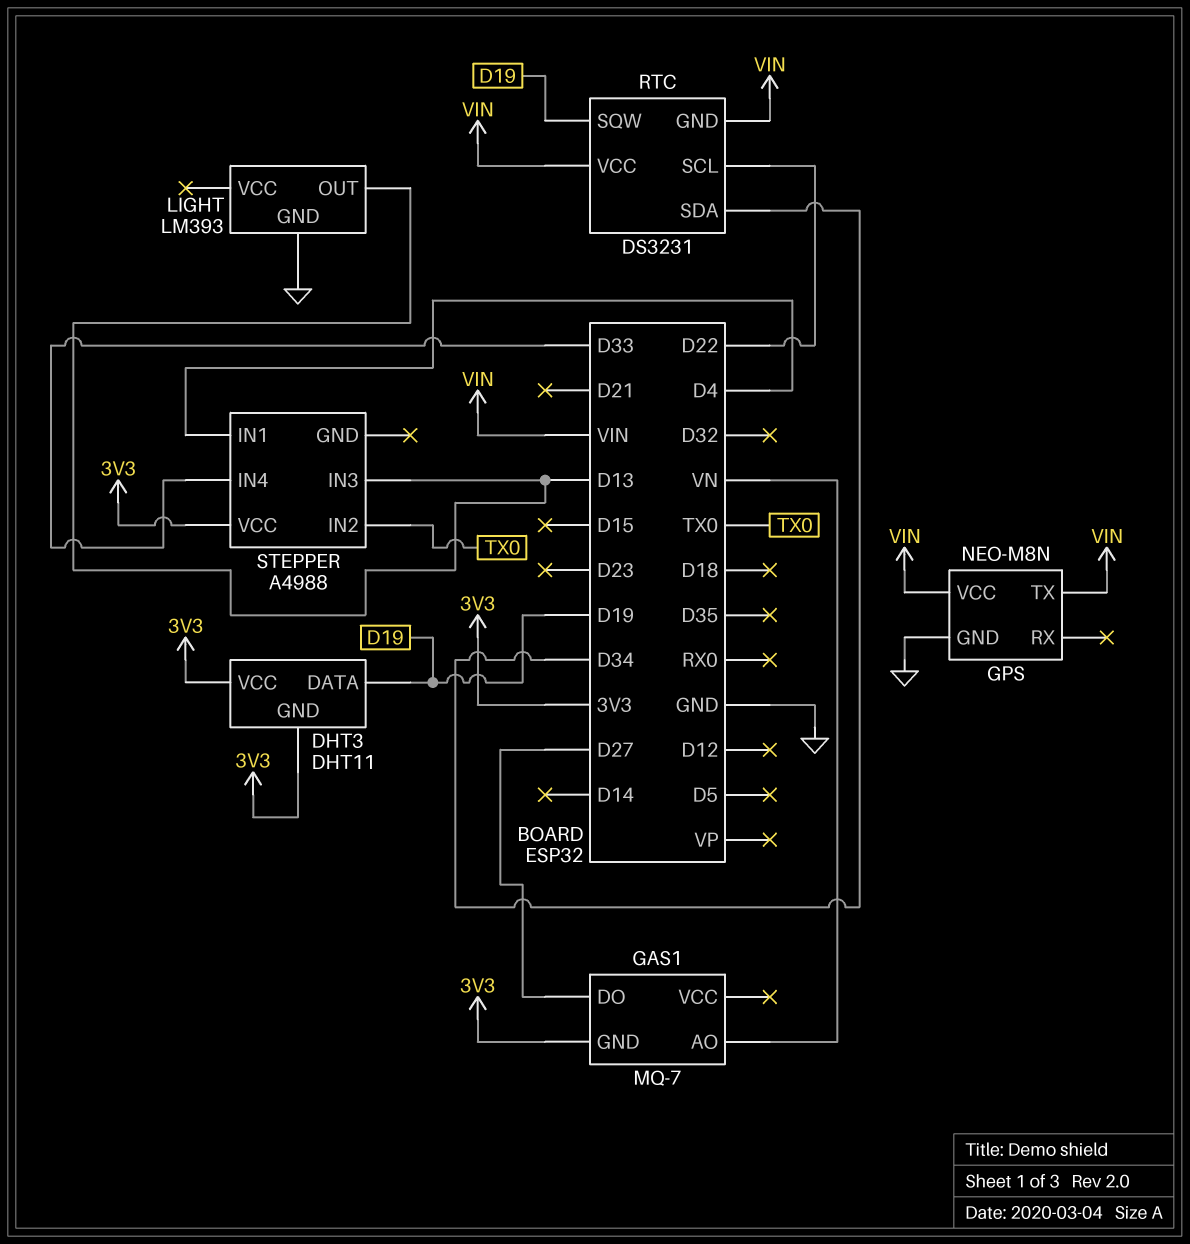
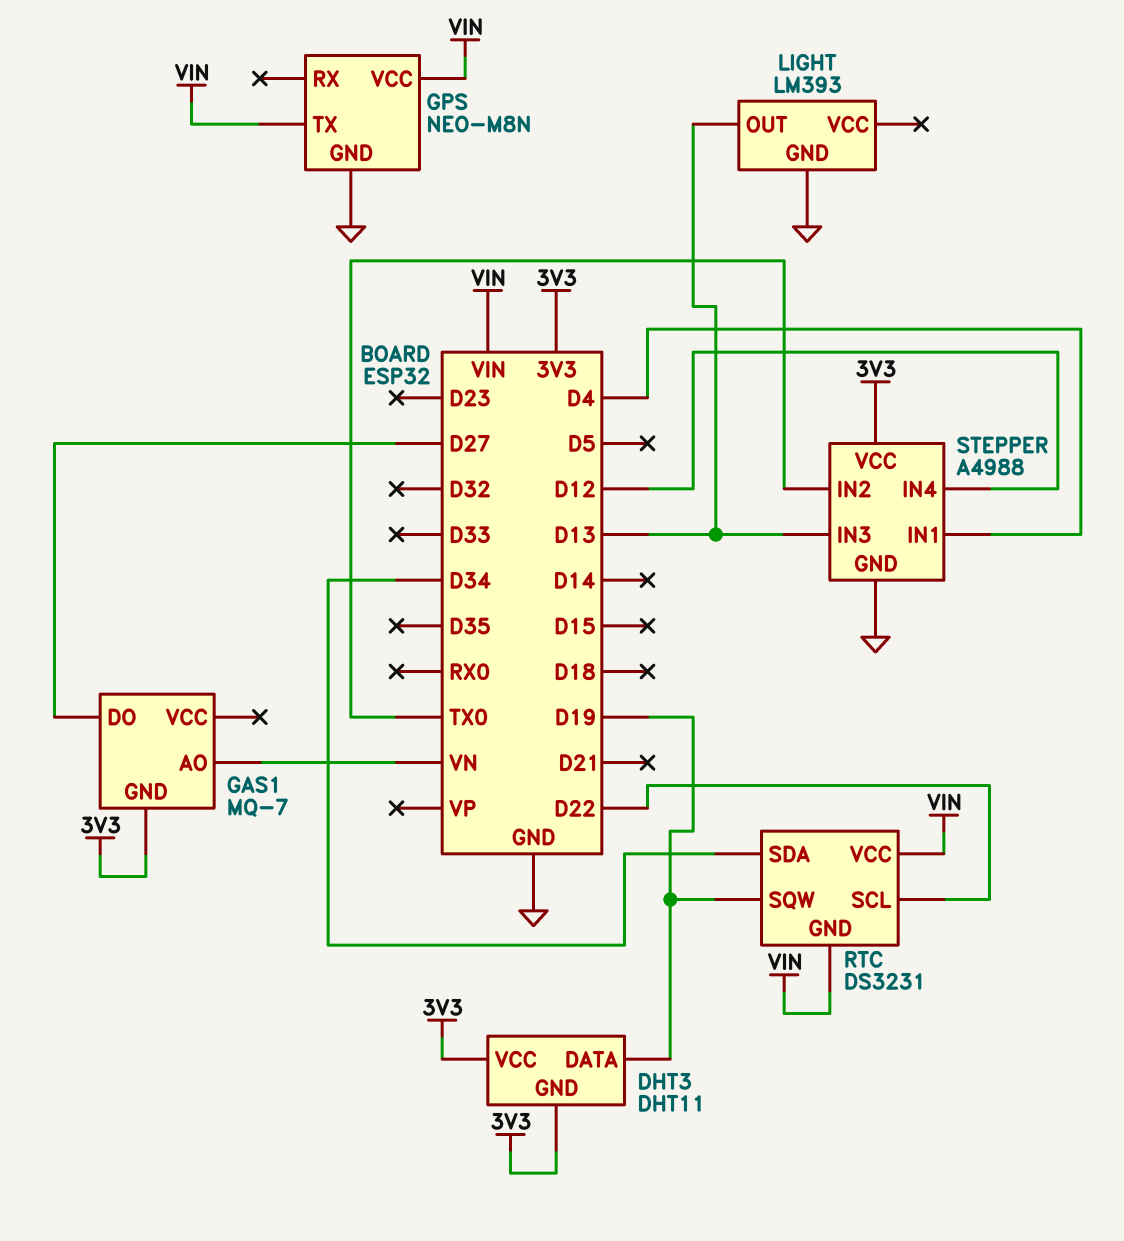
STEPPER pin GND: none -> GND
STEPPER pin IN4: D33 -> D12

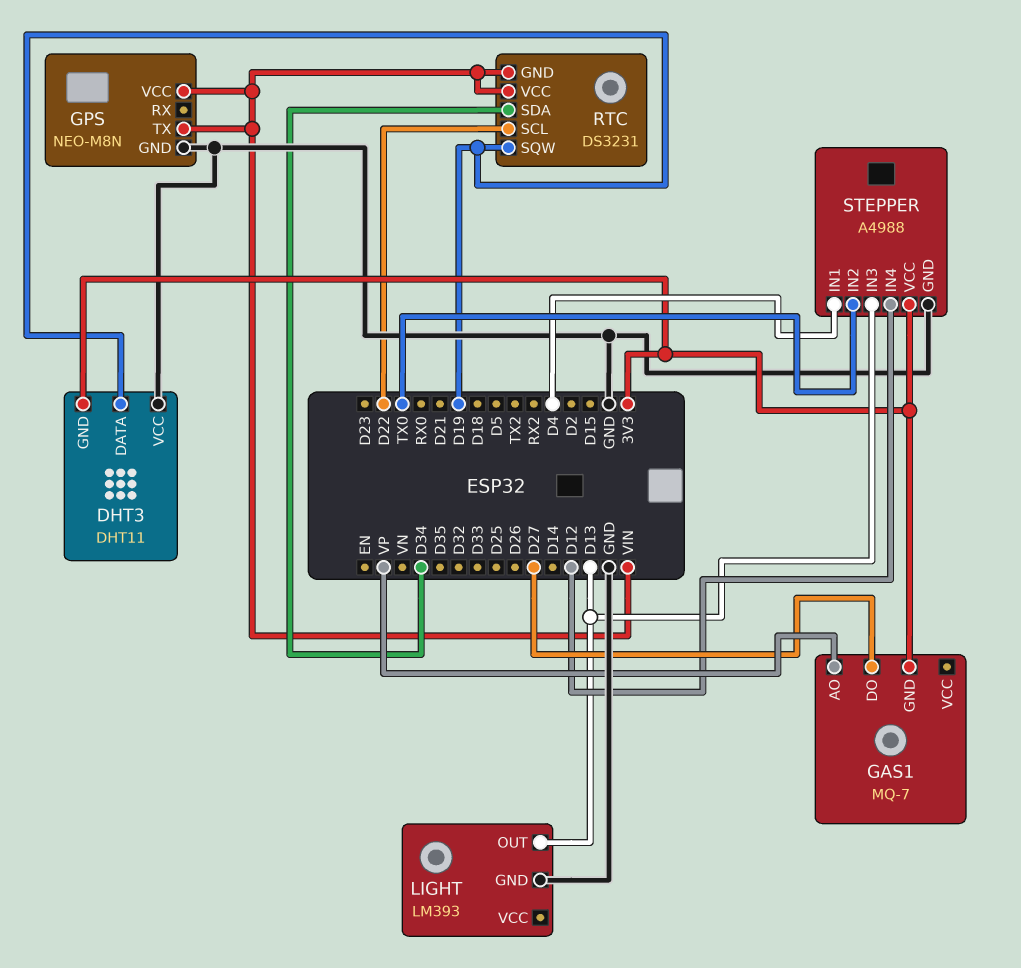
DHT3 pin VCC: 3V3 -> GND
GAS1 pin AO: VN -> VP

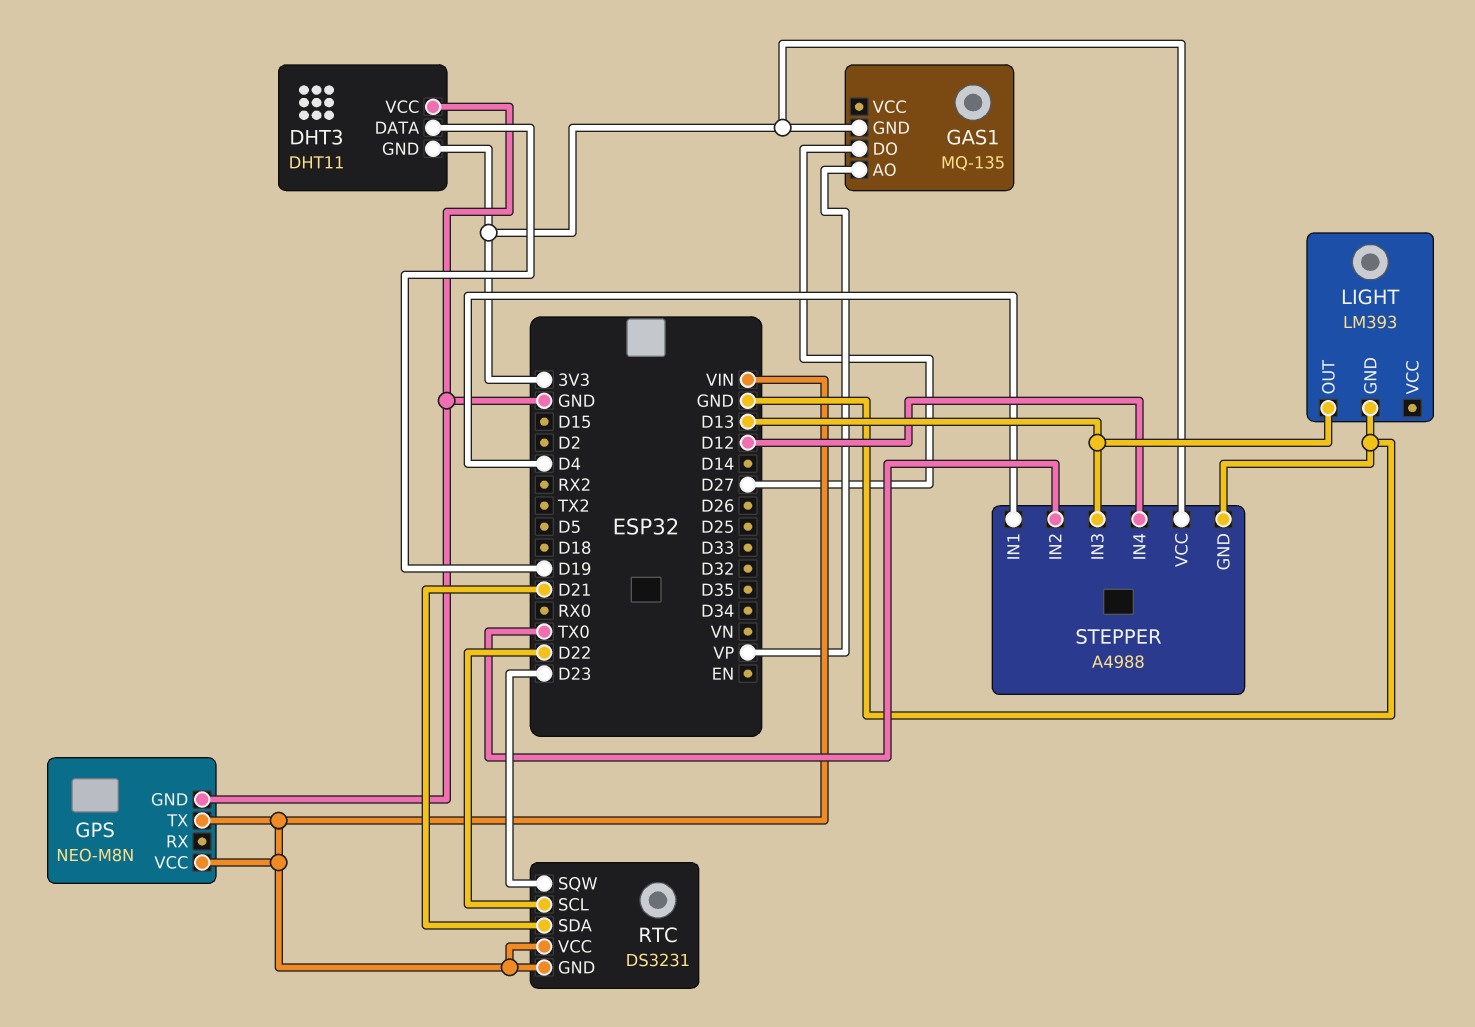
GAS1: MQ-7 -> MQ-135
RTC pin SDA: D34 -> D21
RTC pin SQW: D19 -> D23

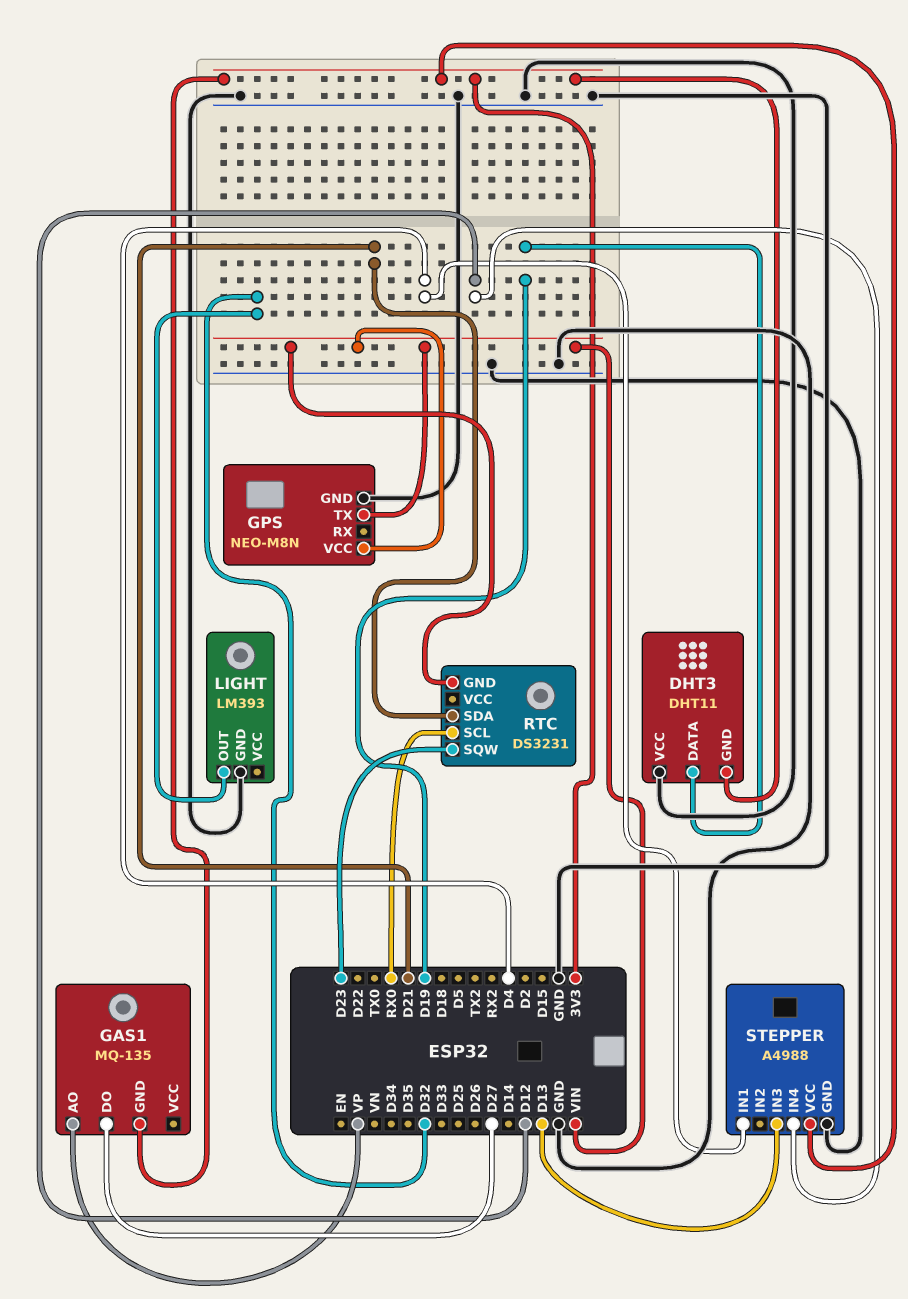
LIGHT pin OUT: D13 -> D32
RTC pin SCL: D22 -> RX0
RTC pin VCC: VIN -> none
STEPPER pin IN2: TX0 -> none

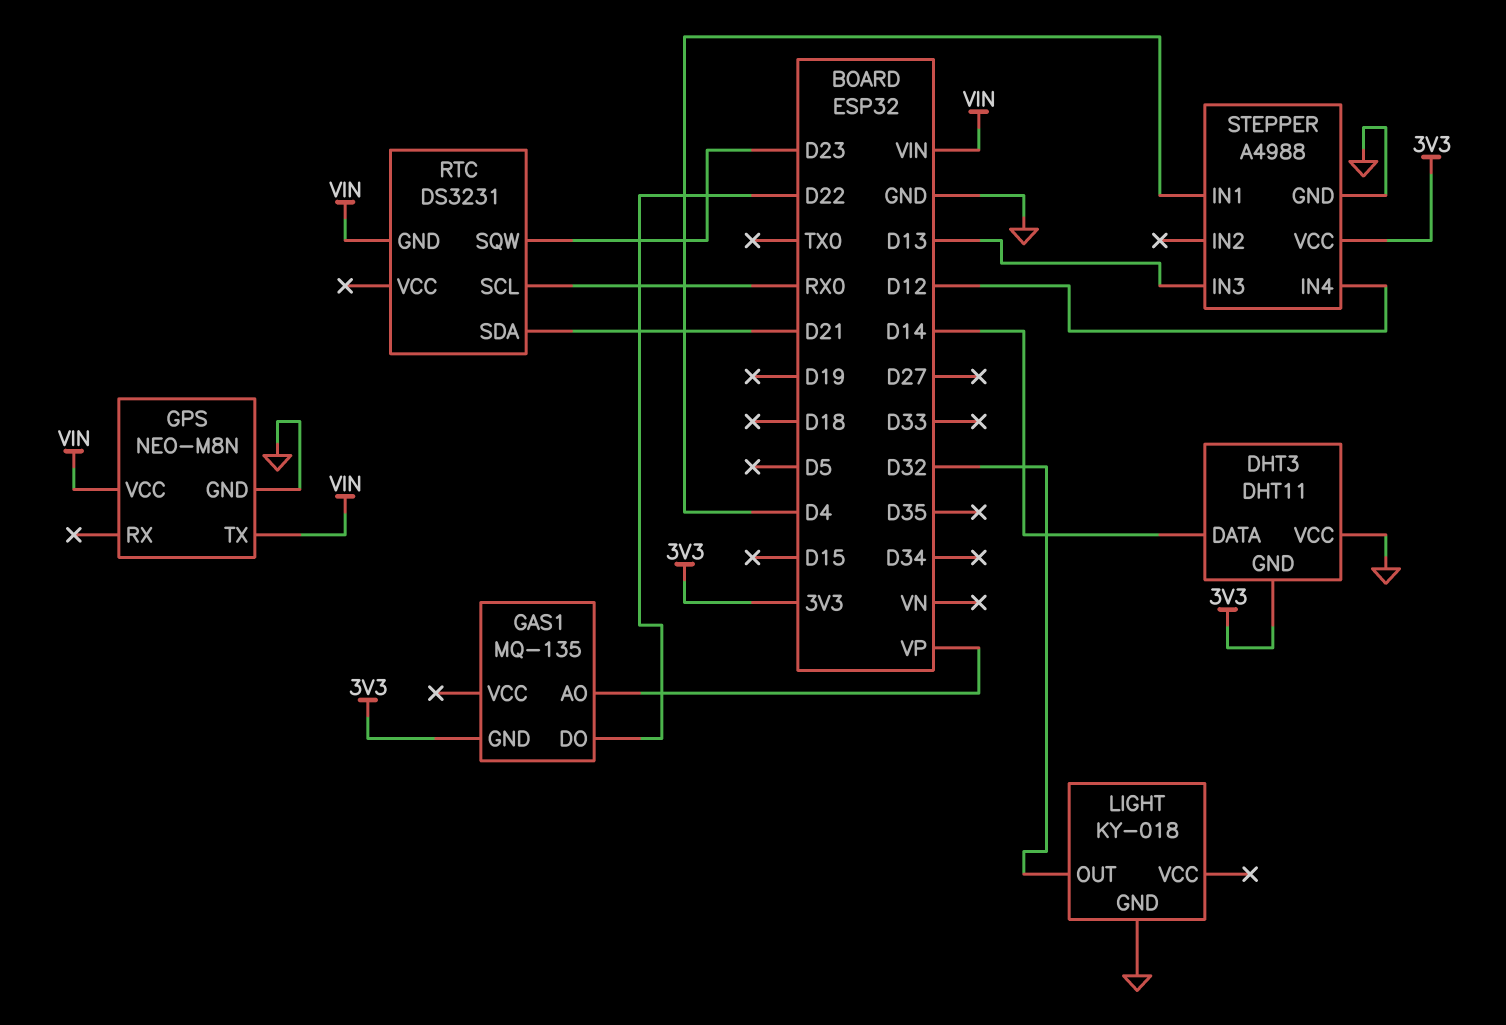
DHT3 pin DATA: D19 -> D14
GAS1 pin DO: D27 -> D22
LIGHT: LM393 -> KY-018

